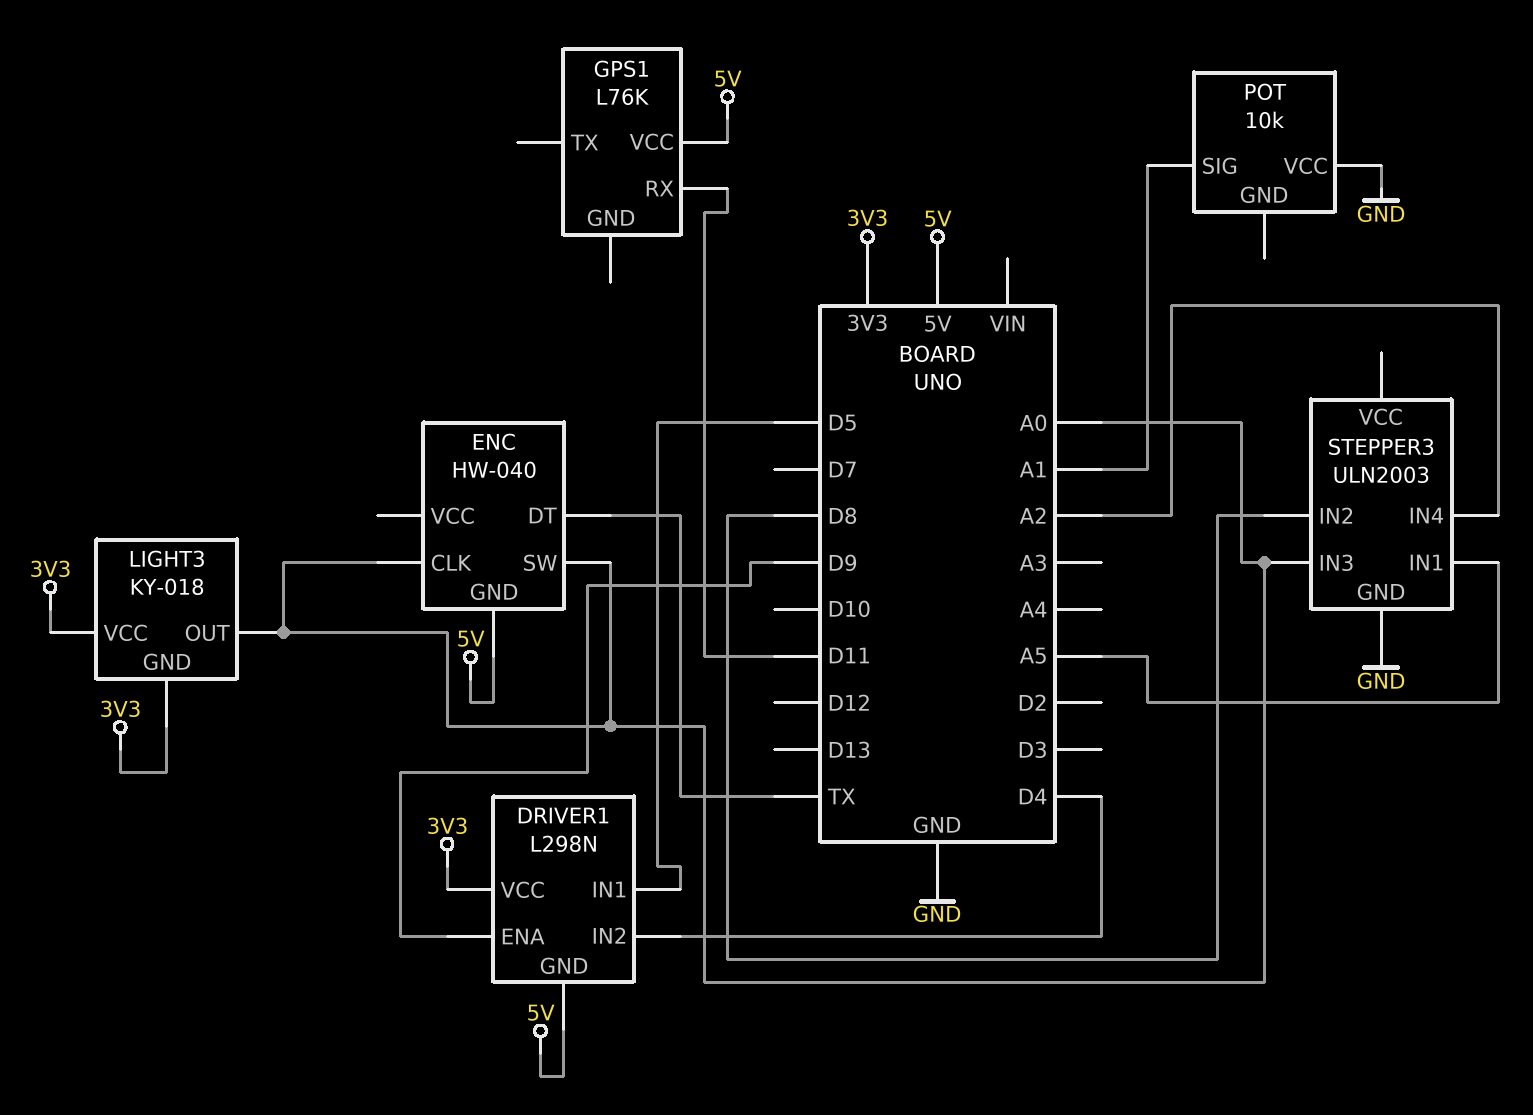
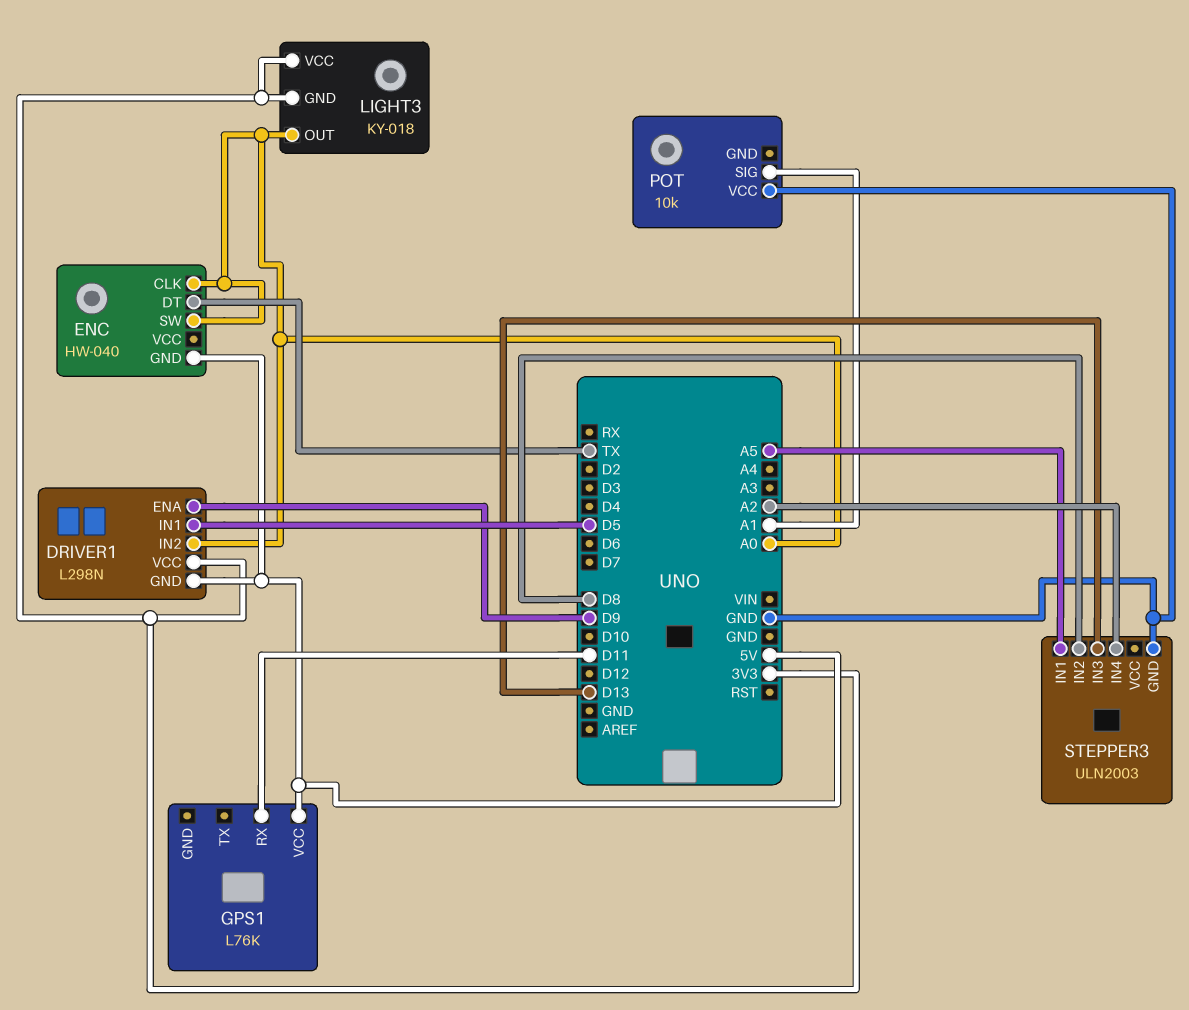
DRIVER1 pin IN2: D4 -> A0
STEPPER3 pin IN3: A0 -> D13

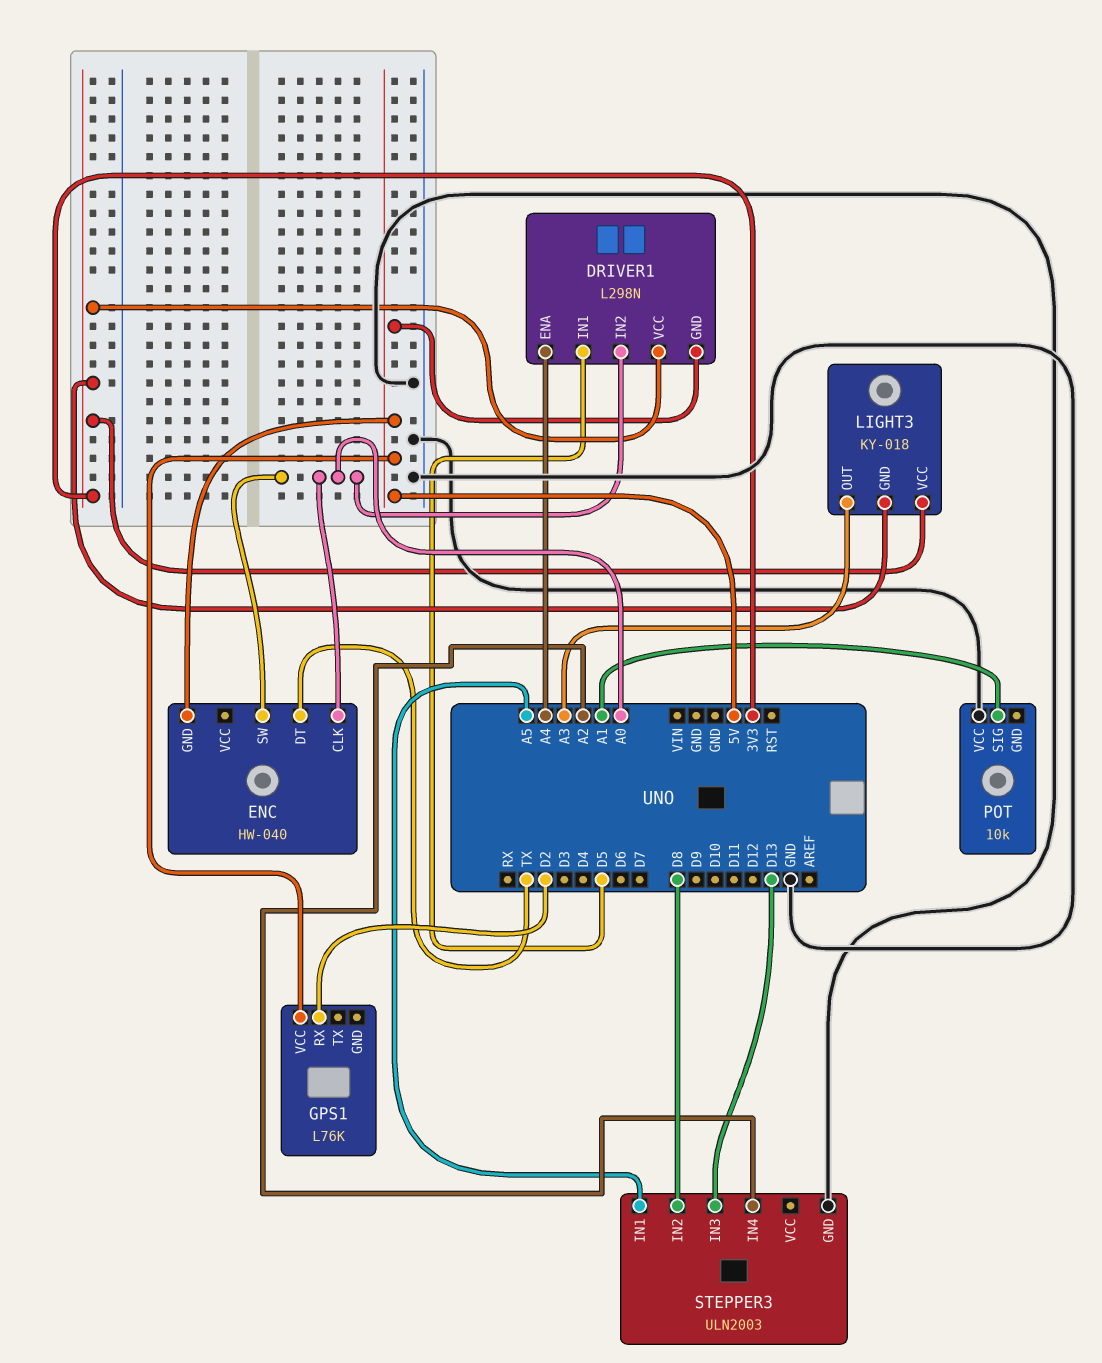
DRIVER1 pin ENA: D9 -> A4
GPS1 pin RX: D11 -> D2
LIGHT3 pin OUT: A0 -> A3

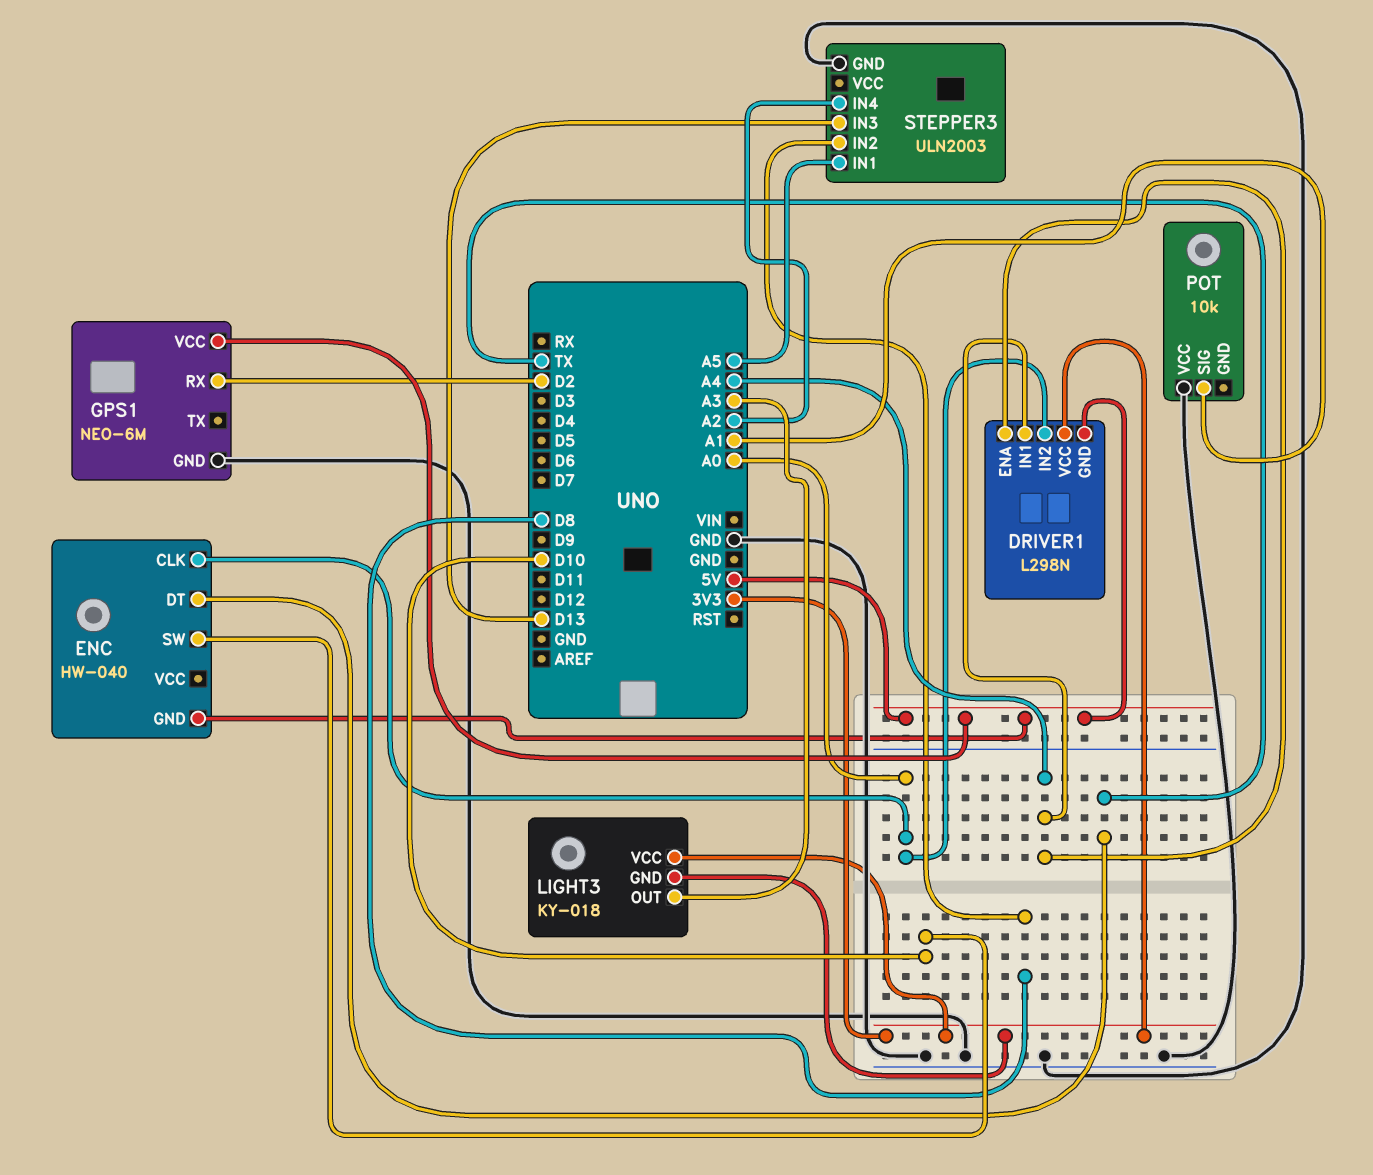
DRIVER1 pin IN1: D5 -> A4
ENC pin SW: A0 -> D10
GPS1: L76K -> NEO-6M
GPS1 pin GND: none -> GND

